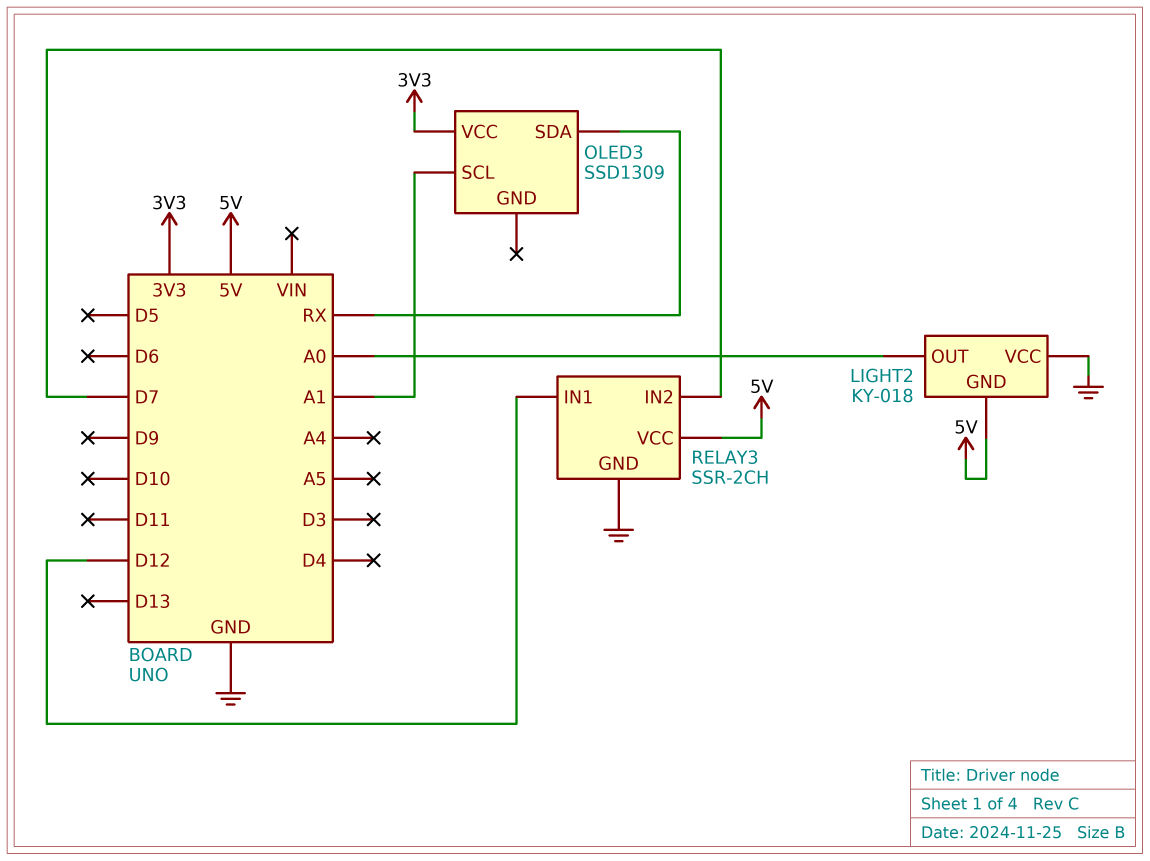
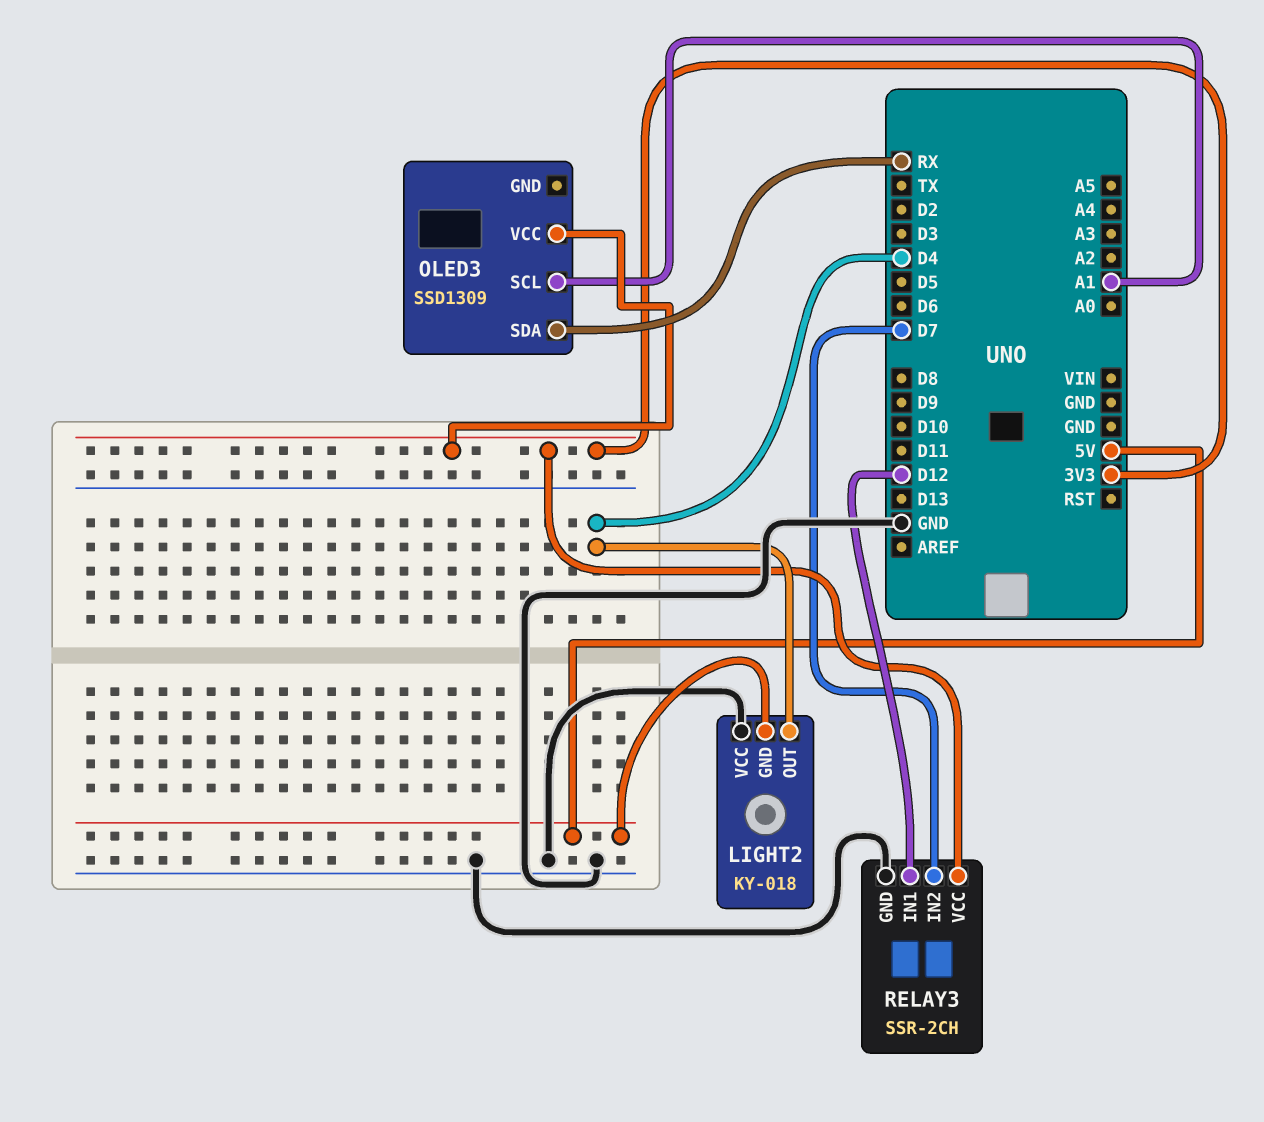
LIGHT2 pin OUT: A0 -> D4
RELAY3 pin VCC: 5V -> 3V3

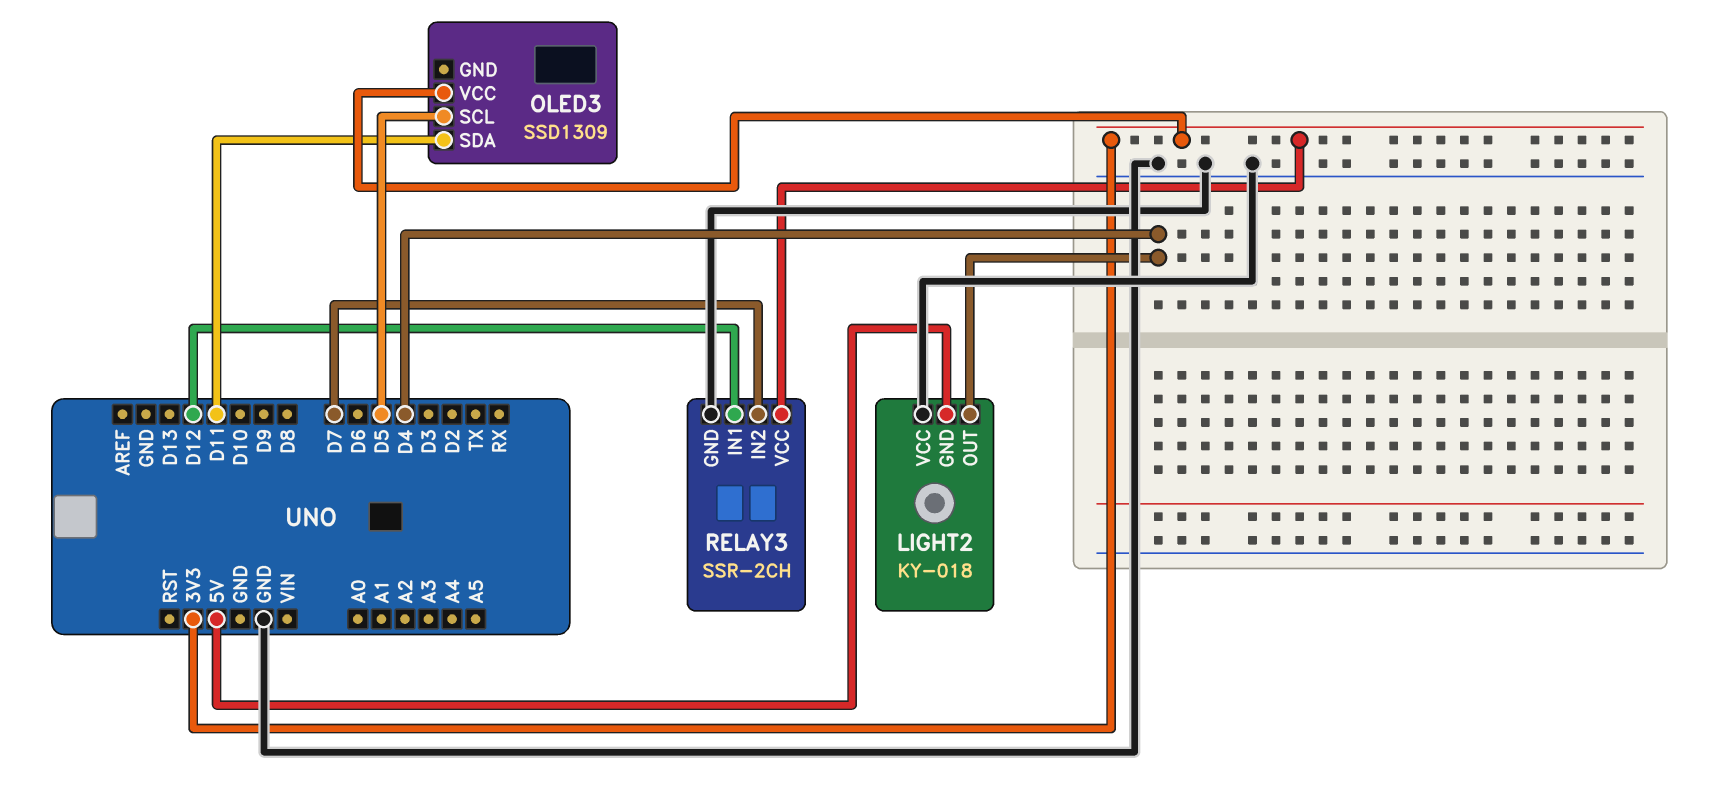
OLED3 pin SCL: A1 -> D5
OLED3 pin SDA: RX -> D11

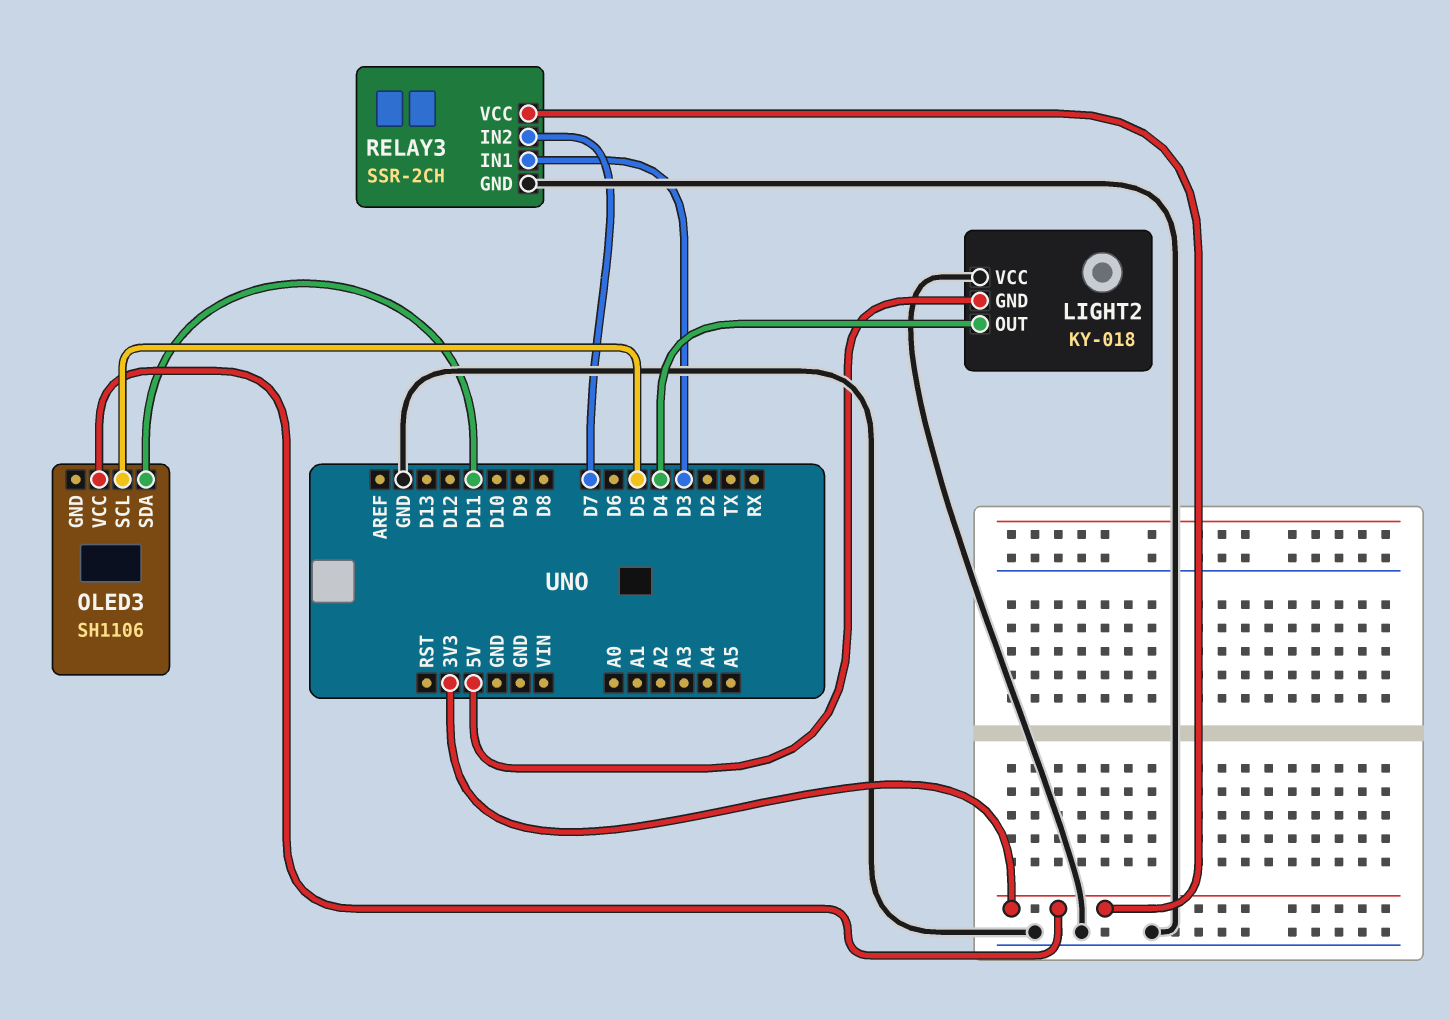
OLED3: SSD1309 -> SH1106
RELAY3 pin IN1: D12 -> D3

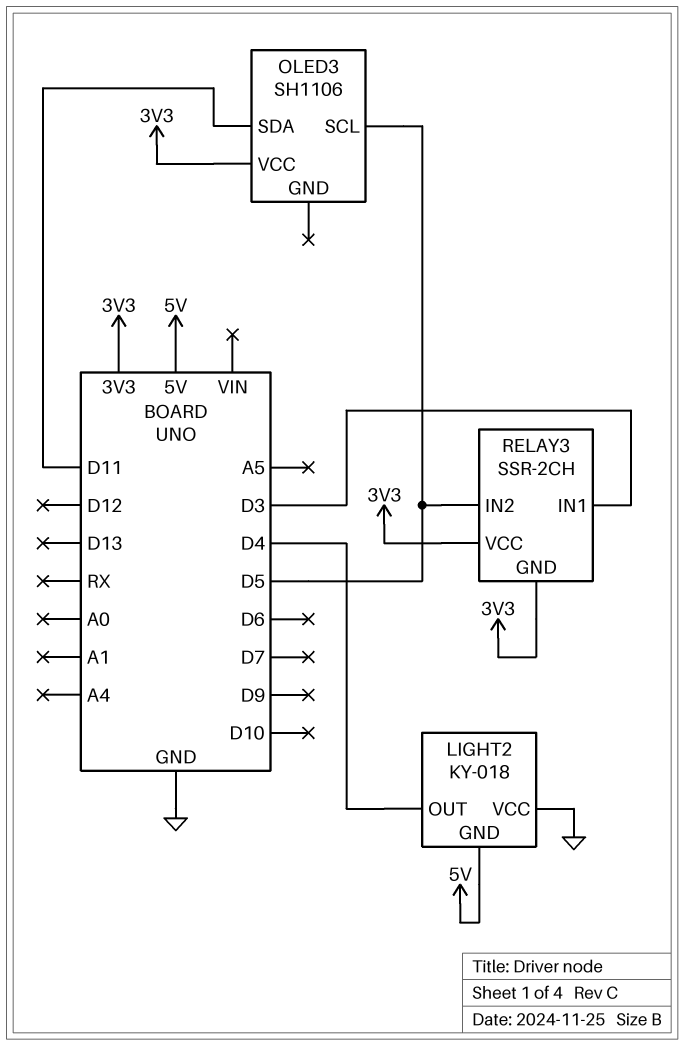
RELAY3 pin GND: GND -> 3V3
RELAY3 pin IN2: D7 -> D5

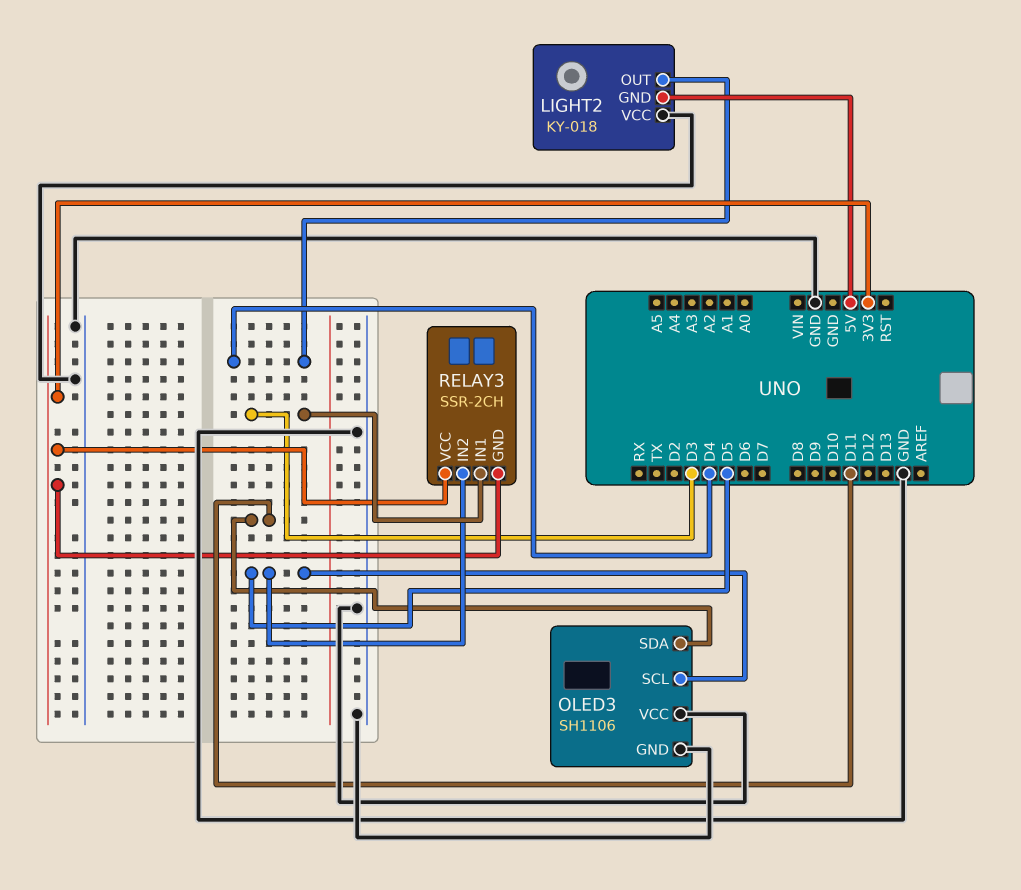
OLED3 pin GND: none -> GND
OLED3 pin VCC: 3V3 -> GND

